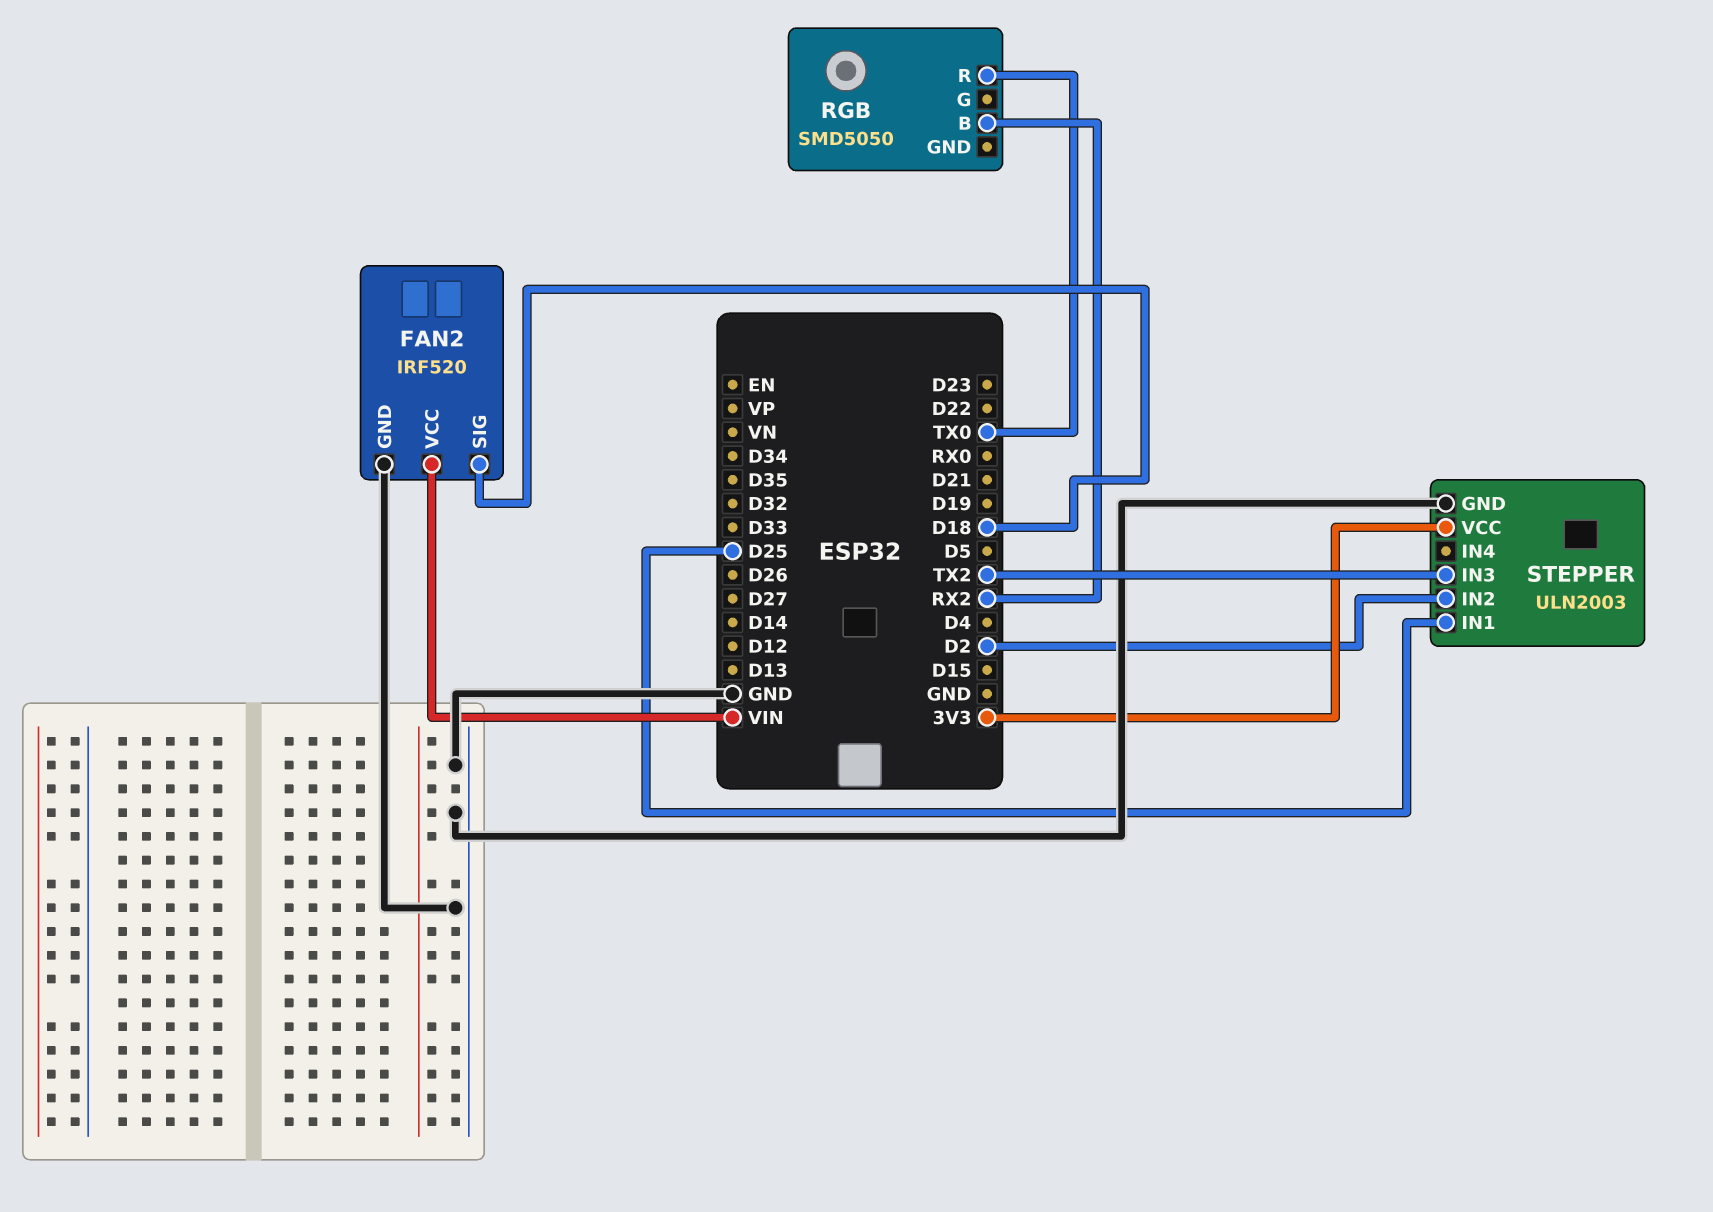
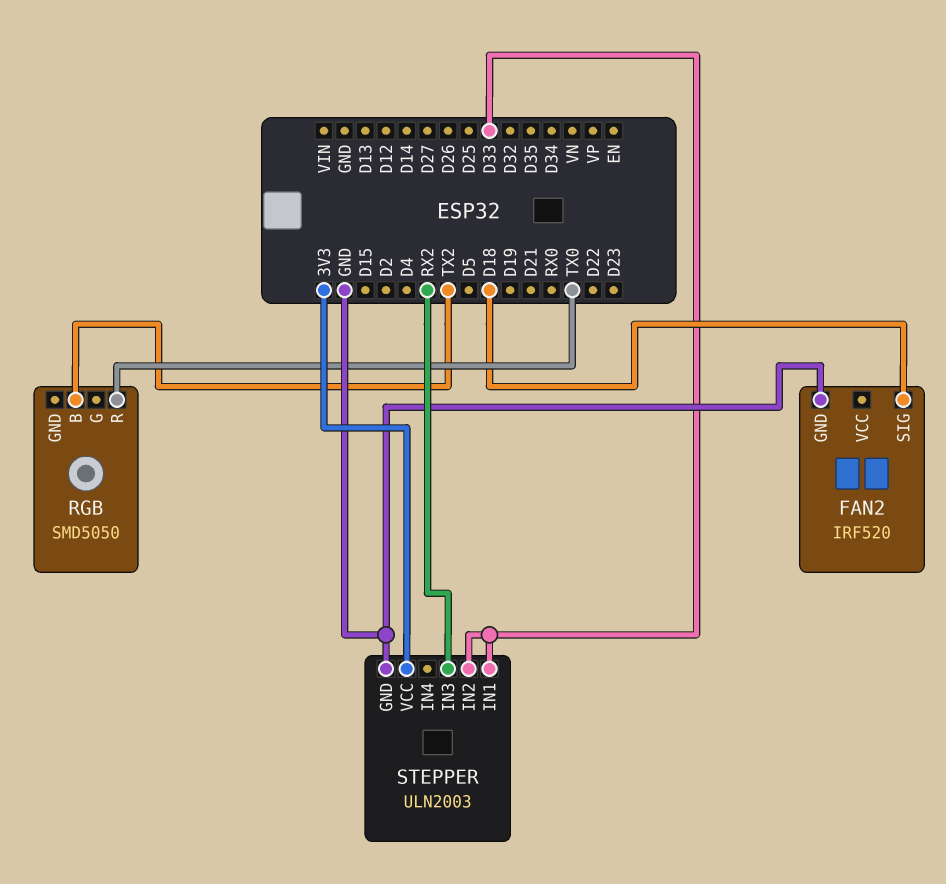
FAN2 pin VCC: VIN -> none
RGB pin B: RX2 -> TX2
STEPPER pin IN1: D25 -> D33
STEPPER pin IN2: D2 -> D33
STEPPER pin IN3: TX2 -> RX2

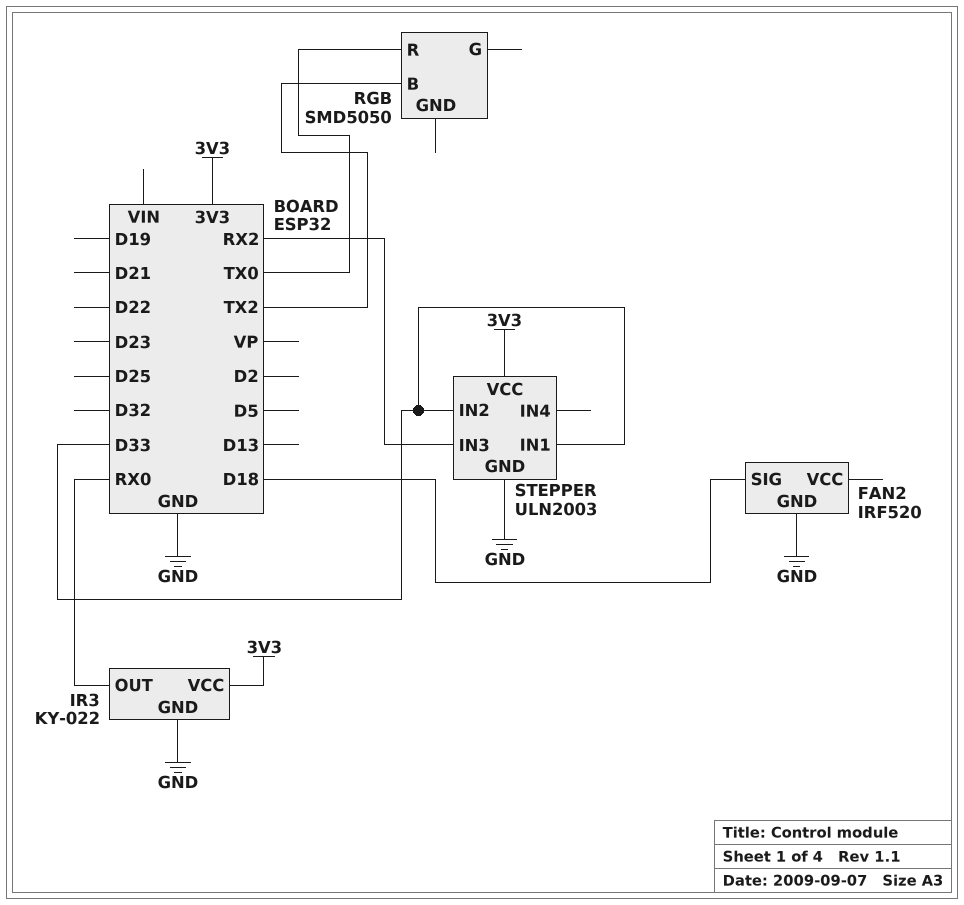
IR3: none -> KY-022
IR3 pin GND: none -> GND
IR3 pin OUT: none -> RX0
IR3 pin VCC: none -> 3V3

